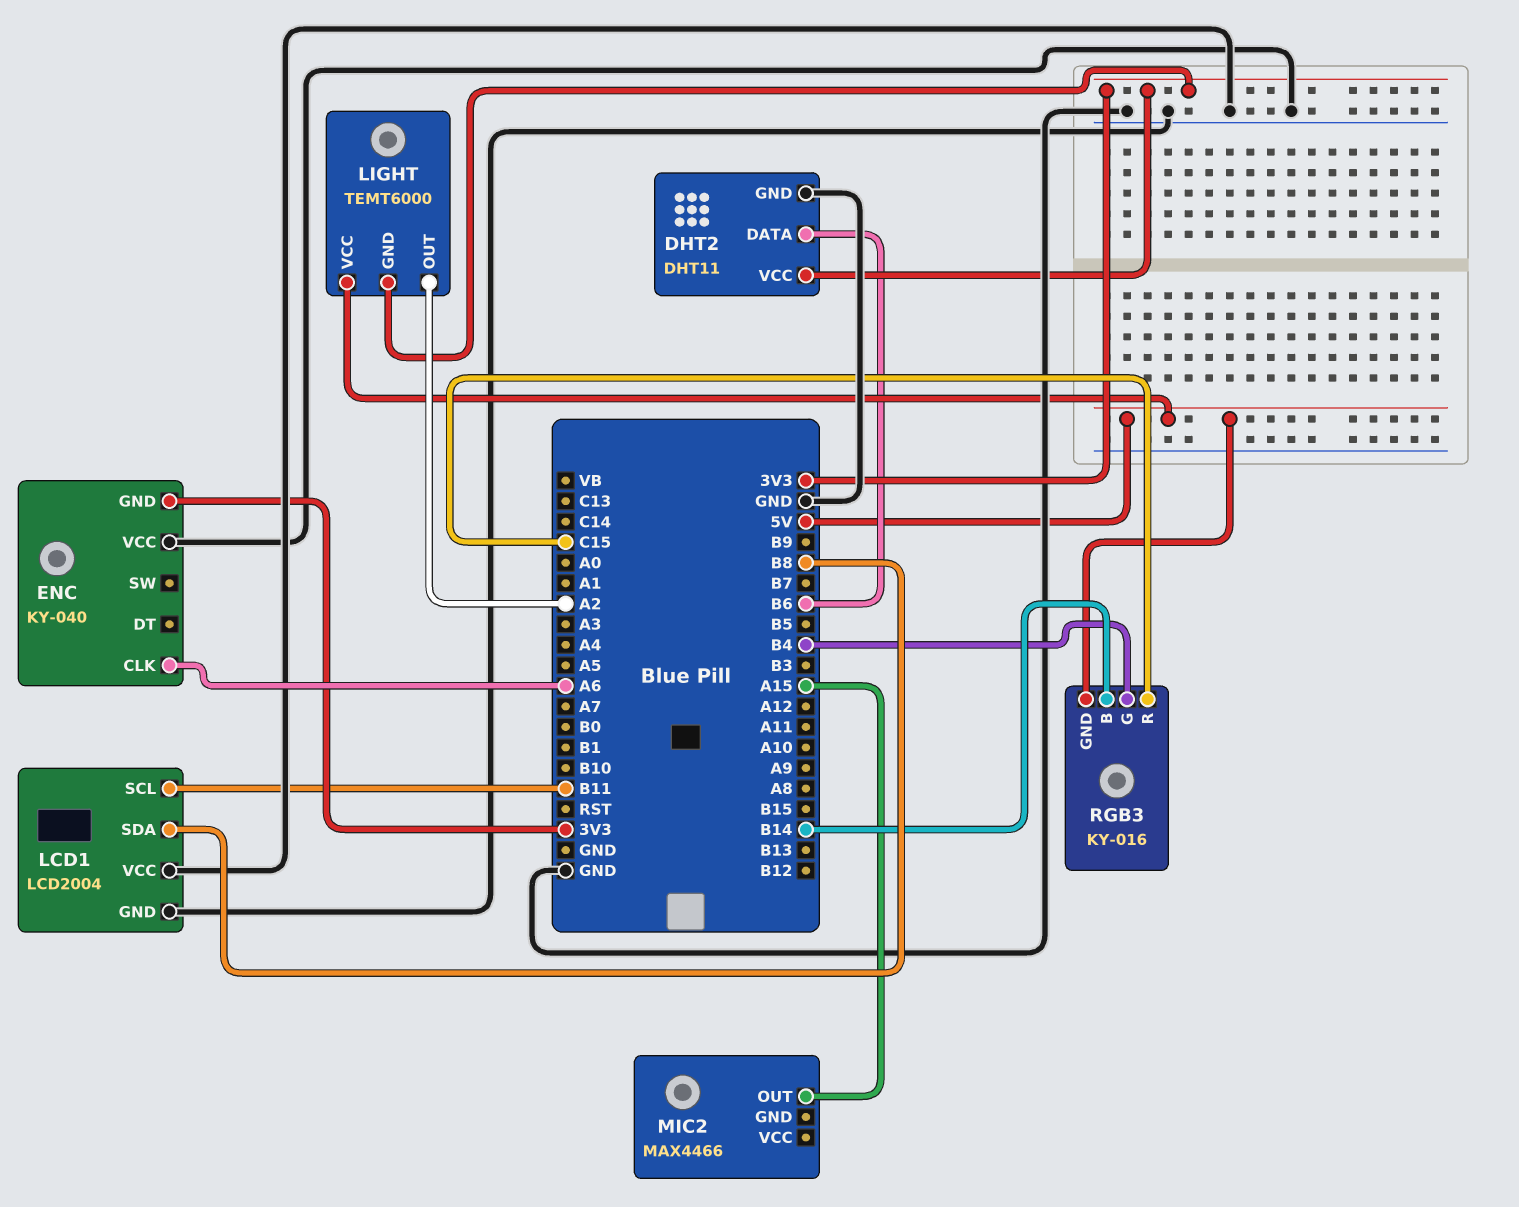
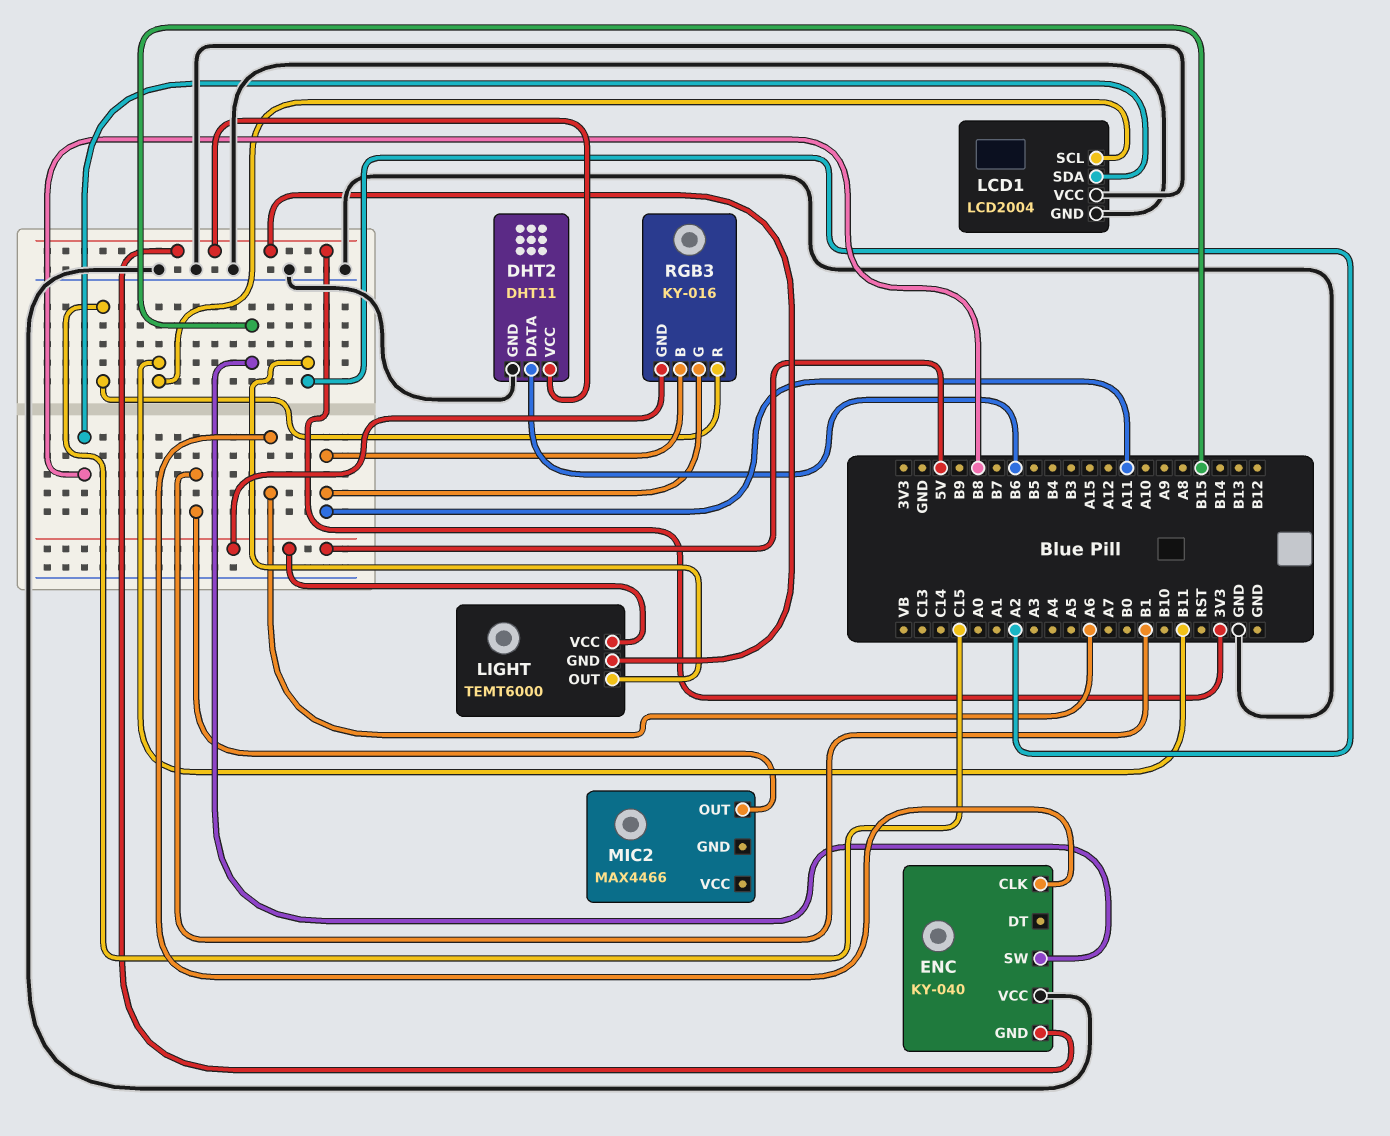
ENC pin SW: none -> B15
MIC2 pin OUT: A15 -> B1
RGB3 pin B: B14 -> A11
RGB3 pin G: B4 -> A11

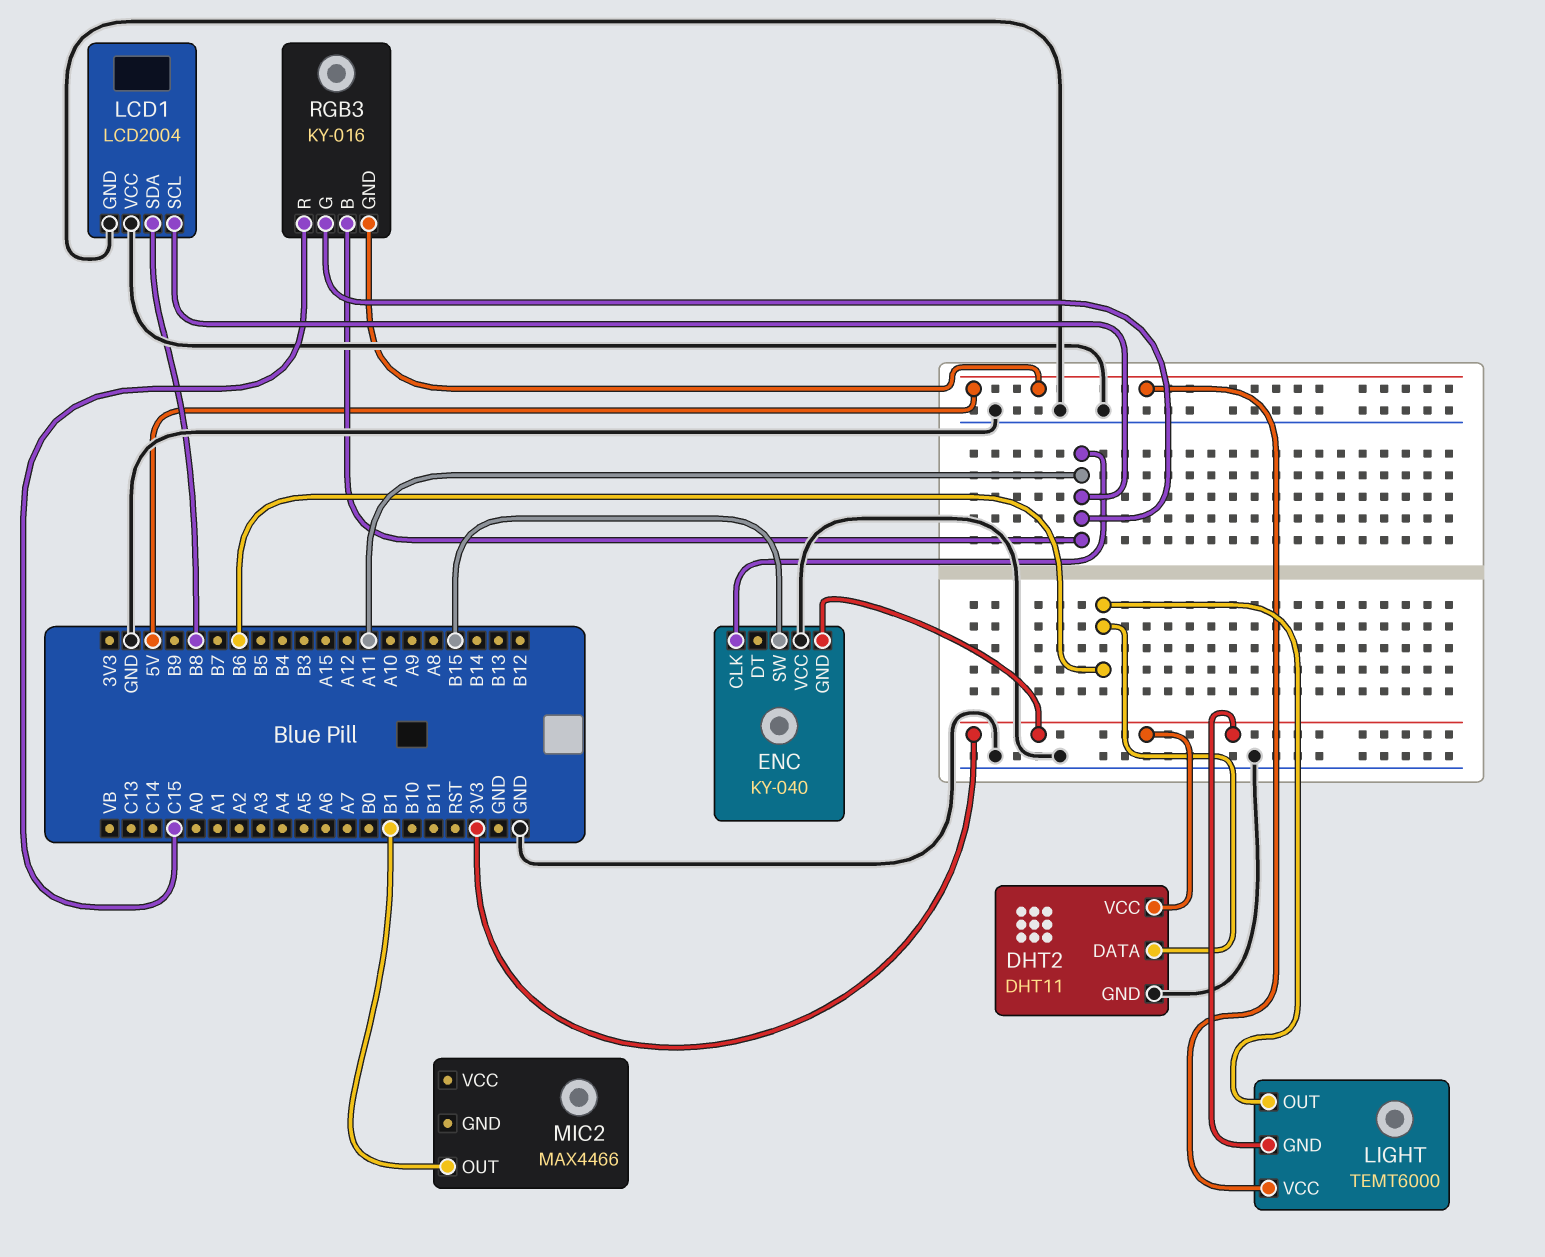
ENC pin CLK: A6 -> A11
LCD1 pin SCL: B11 -> A11
LIGHT pin OUT: A2 -> B6

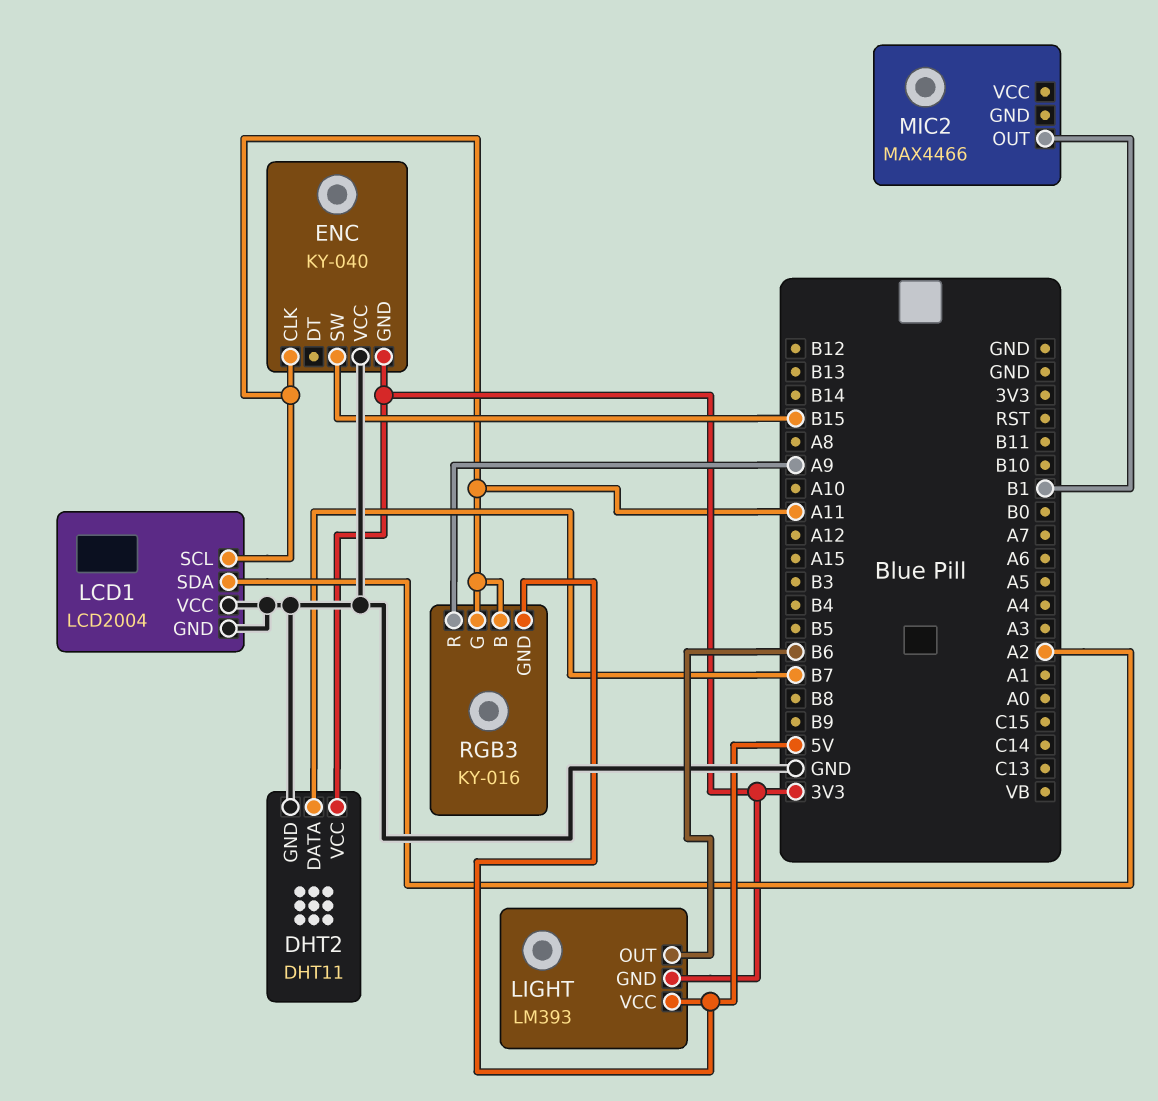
DHT2 pin DATA: B6 -> B7
LCD1 pin SDA: B8 -> A2
LIGHT: TEMT6000 -> LM393
RGB3 pin R: C15 -> A9

